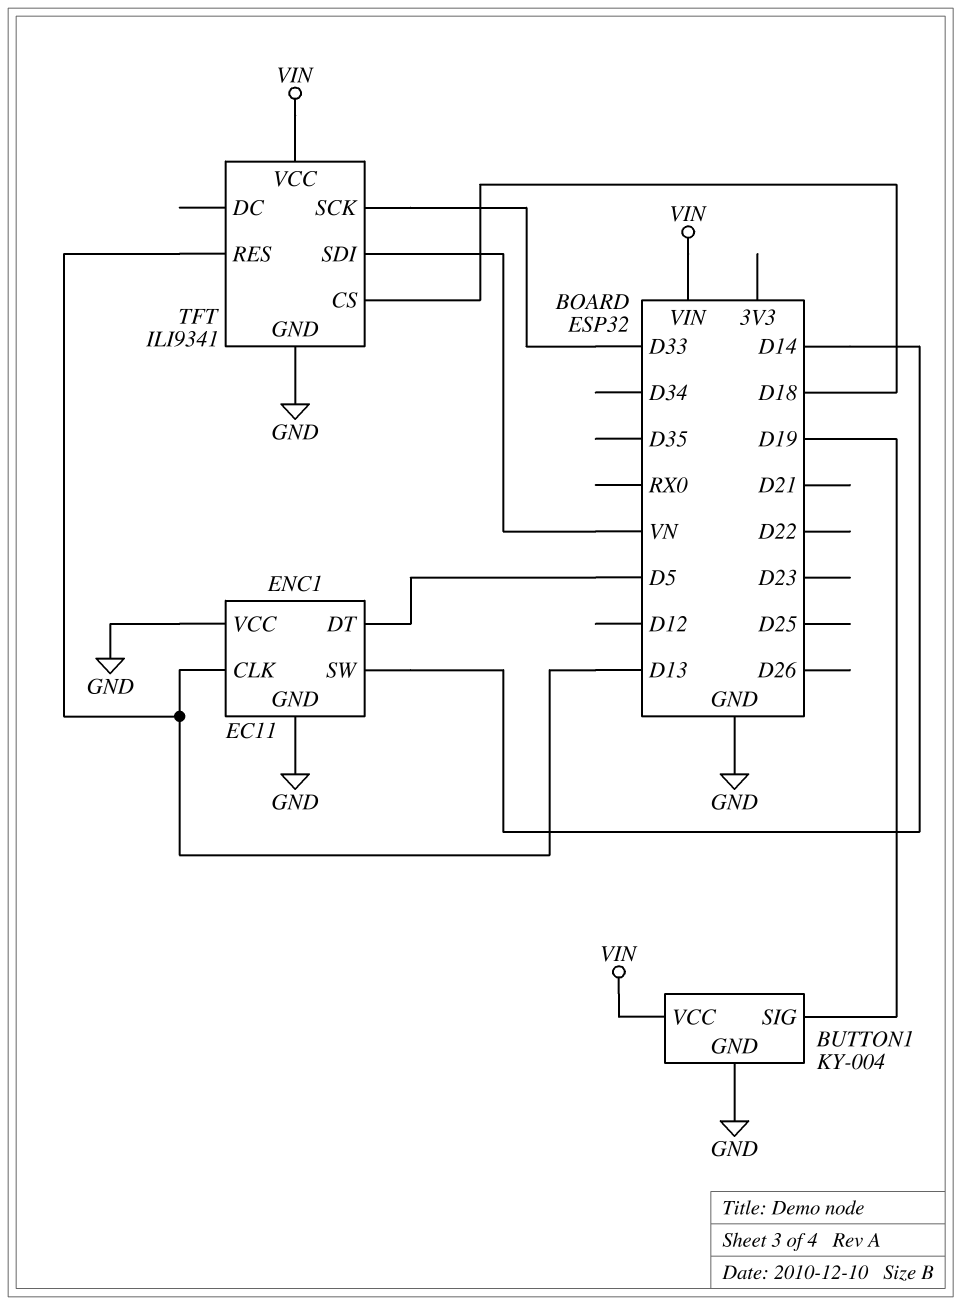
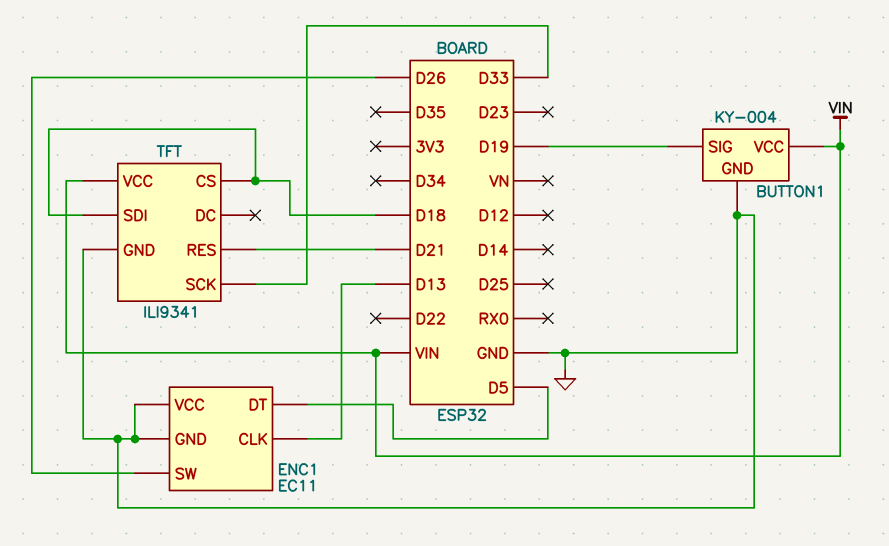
ENC1 pin SW: D14 -> D26
TFT pin RES: D13 -> D21
TFT pin SDI: VN -> D18

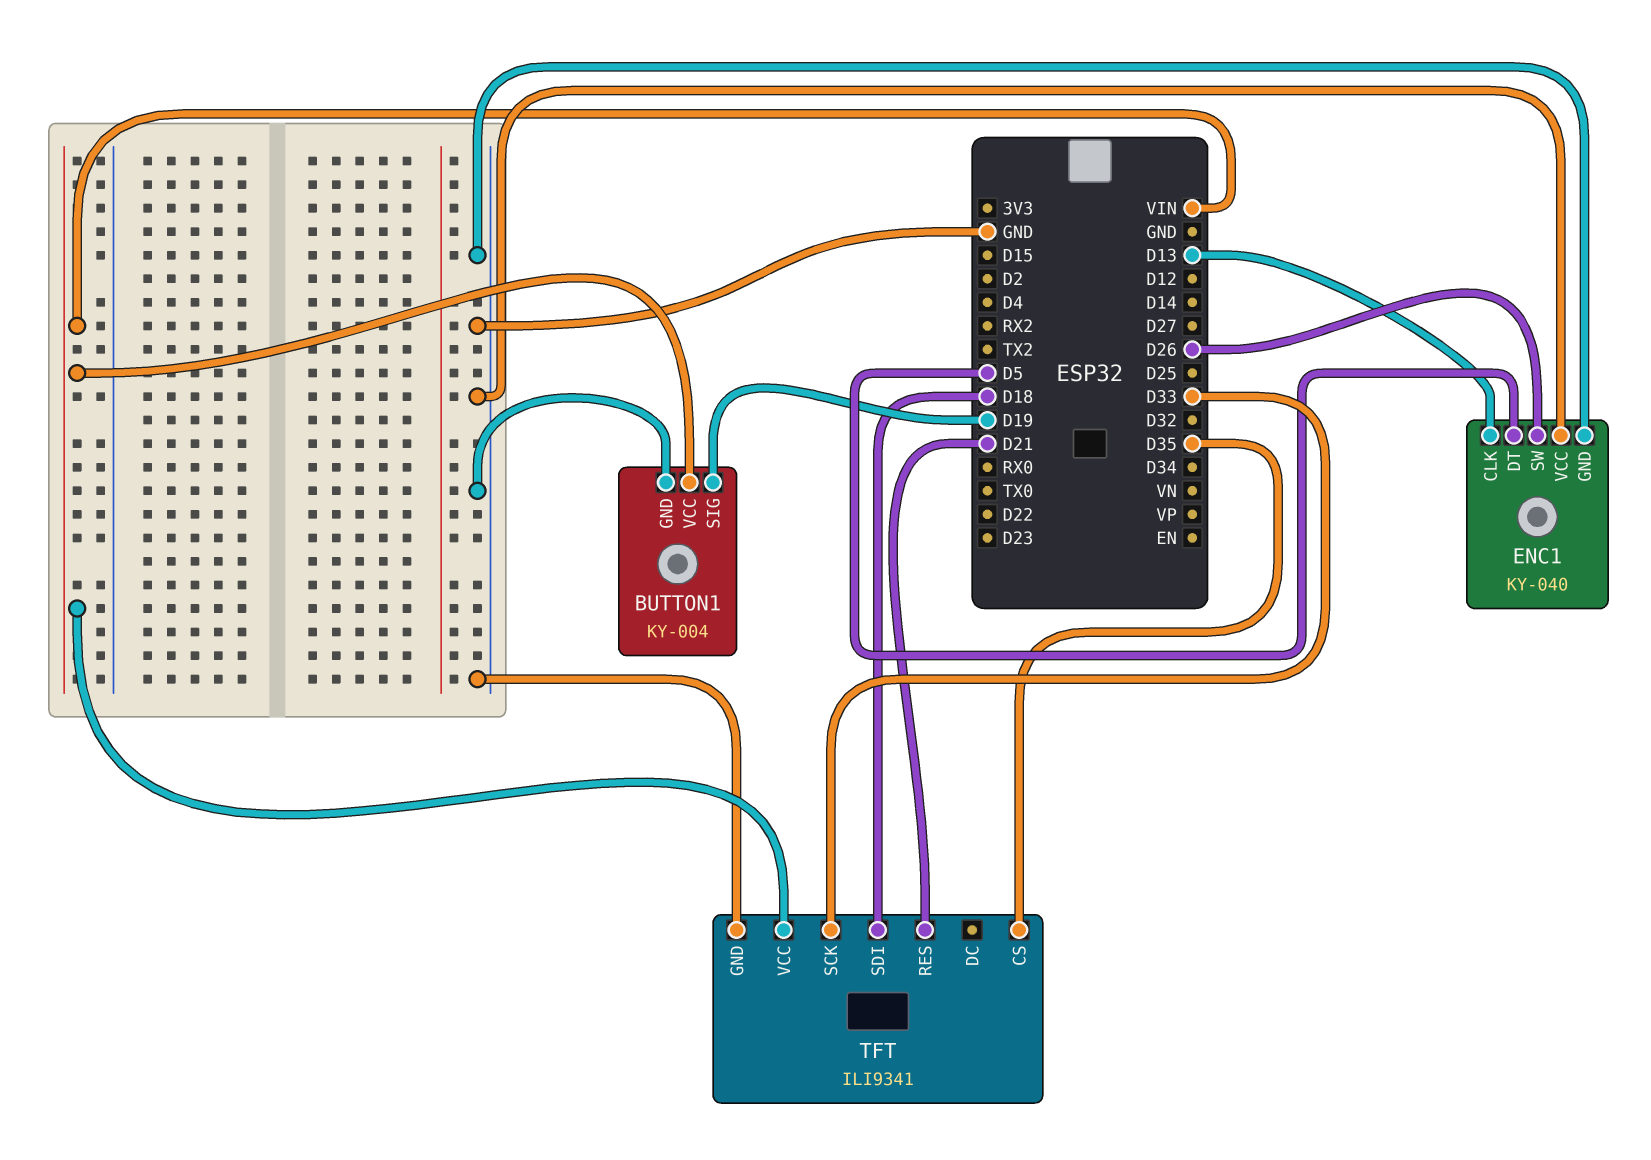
ENC1: EC11 -> KY-040
TFT pin CS: D18 -> D35

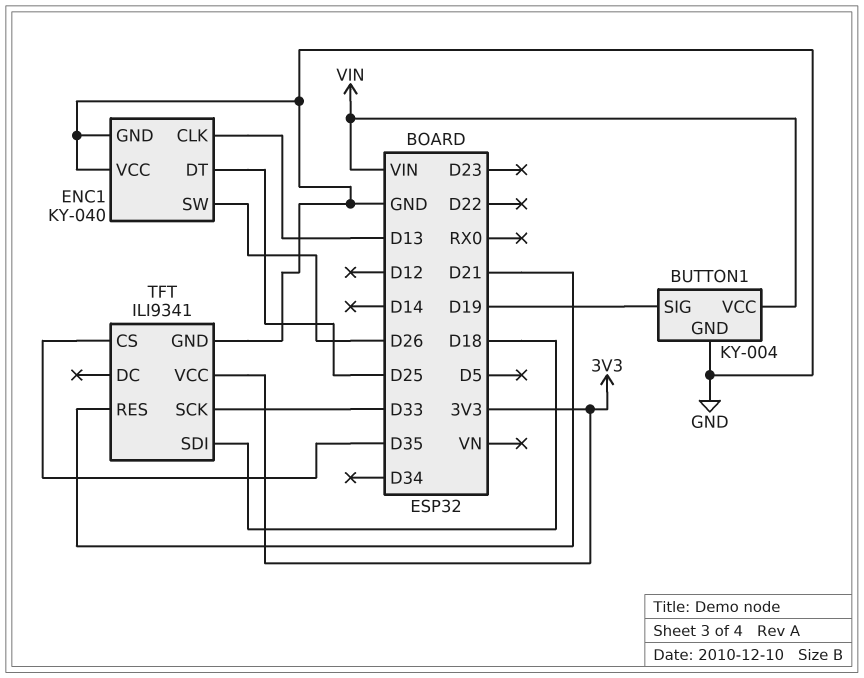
ENC1 pin DT: D5 -> D25
TFT pin VCC: VIN -> 3V3

